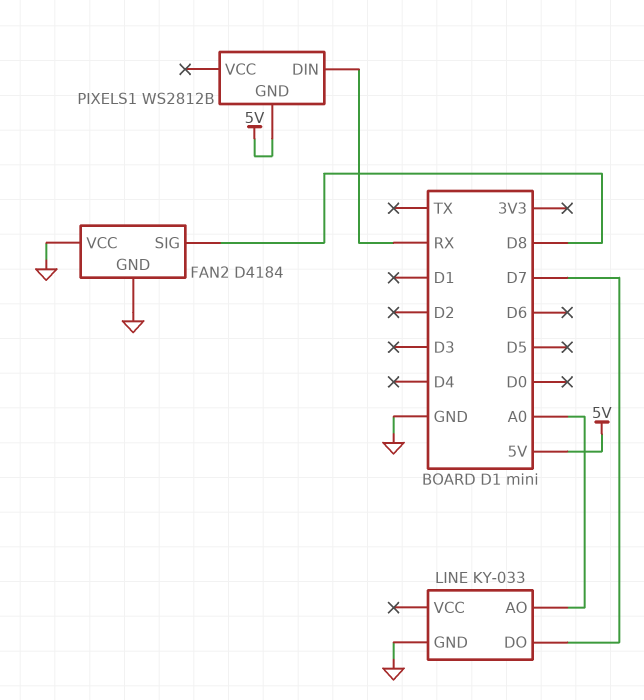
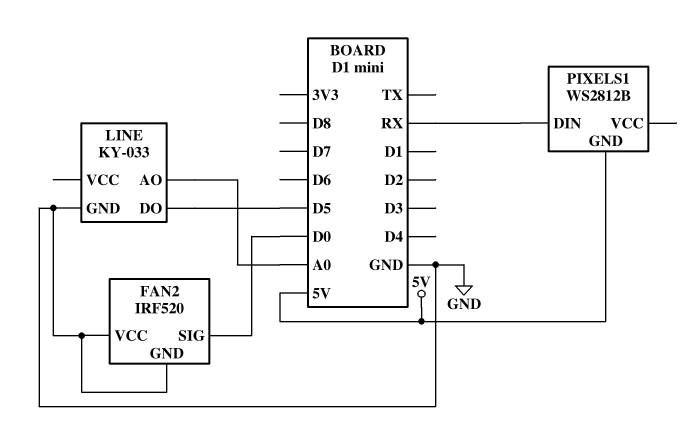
FAN2: D4184 -> IRF520
FAN2 pin SIG: D8 -> D0
LINE pin DO: D7 -> D5

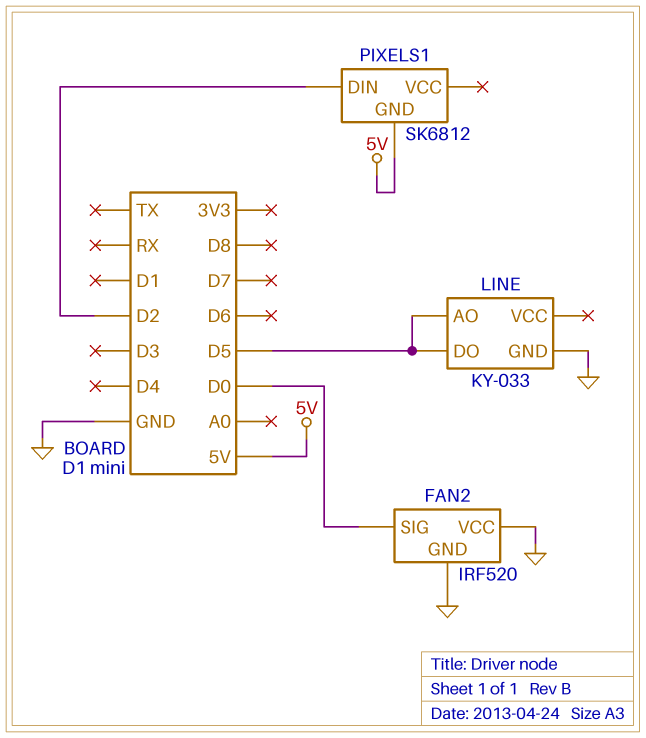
LINE pin AO: A0 -> D5
PIXELS1: WS2812B -> SK6812
PIXELS1 pin DIN: RX -> D2

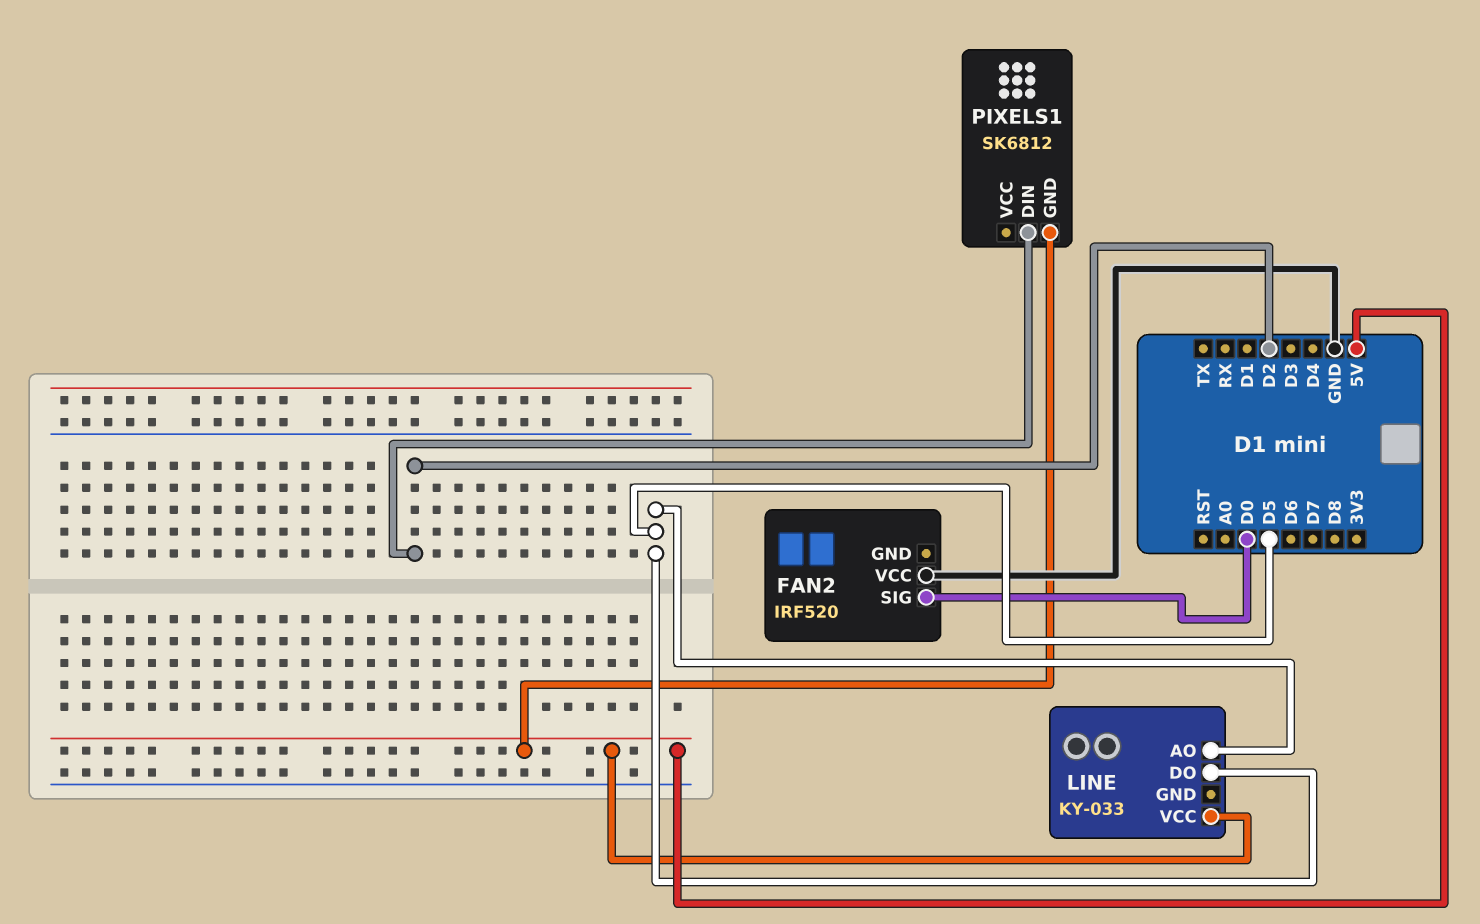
FAN2 pin GND: GND -> none
LINE pin GND: GND -> none
LINE pin VCC: none -> 5V

